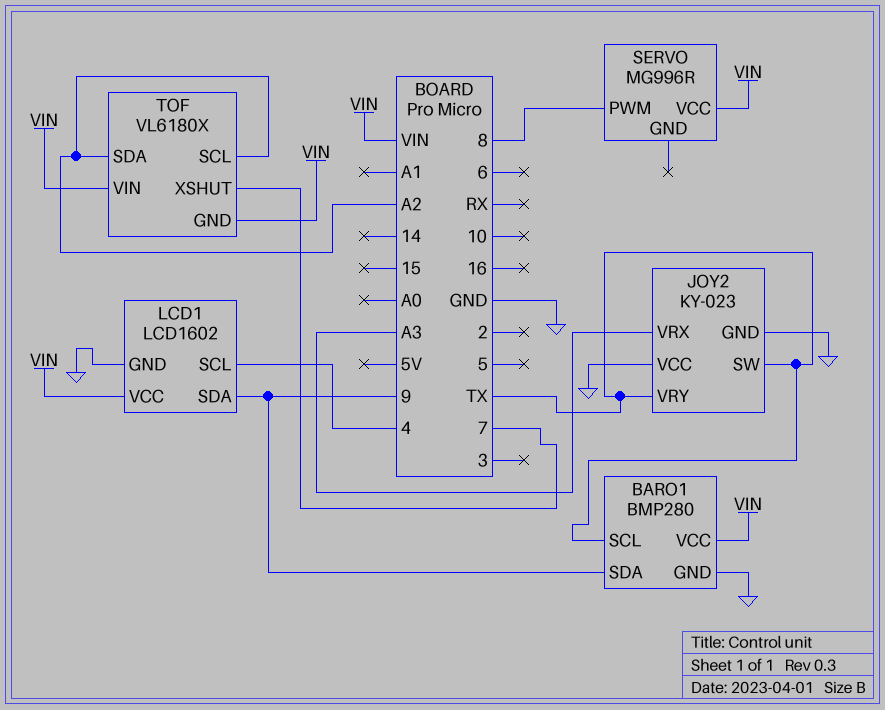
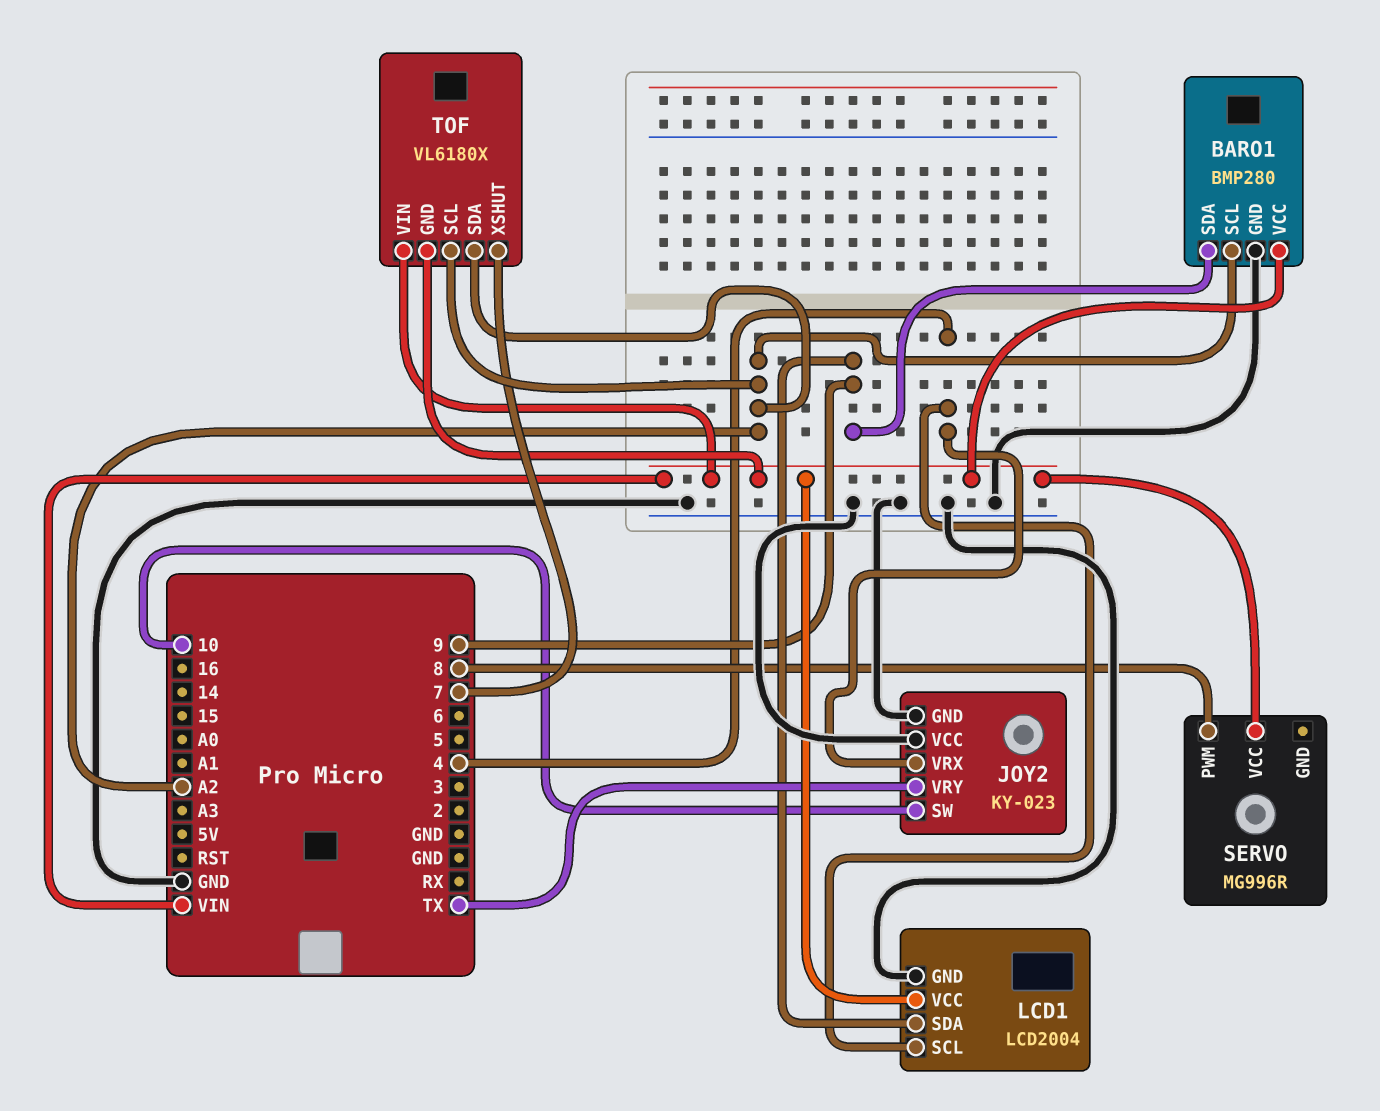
BARO1 pin SCL: TX -> A2
JOY2 pin SW: TX -> 10
JOY2 pin VRX: A3 -> 4
LCD1: LCD1602 -> LCD2004

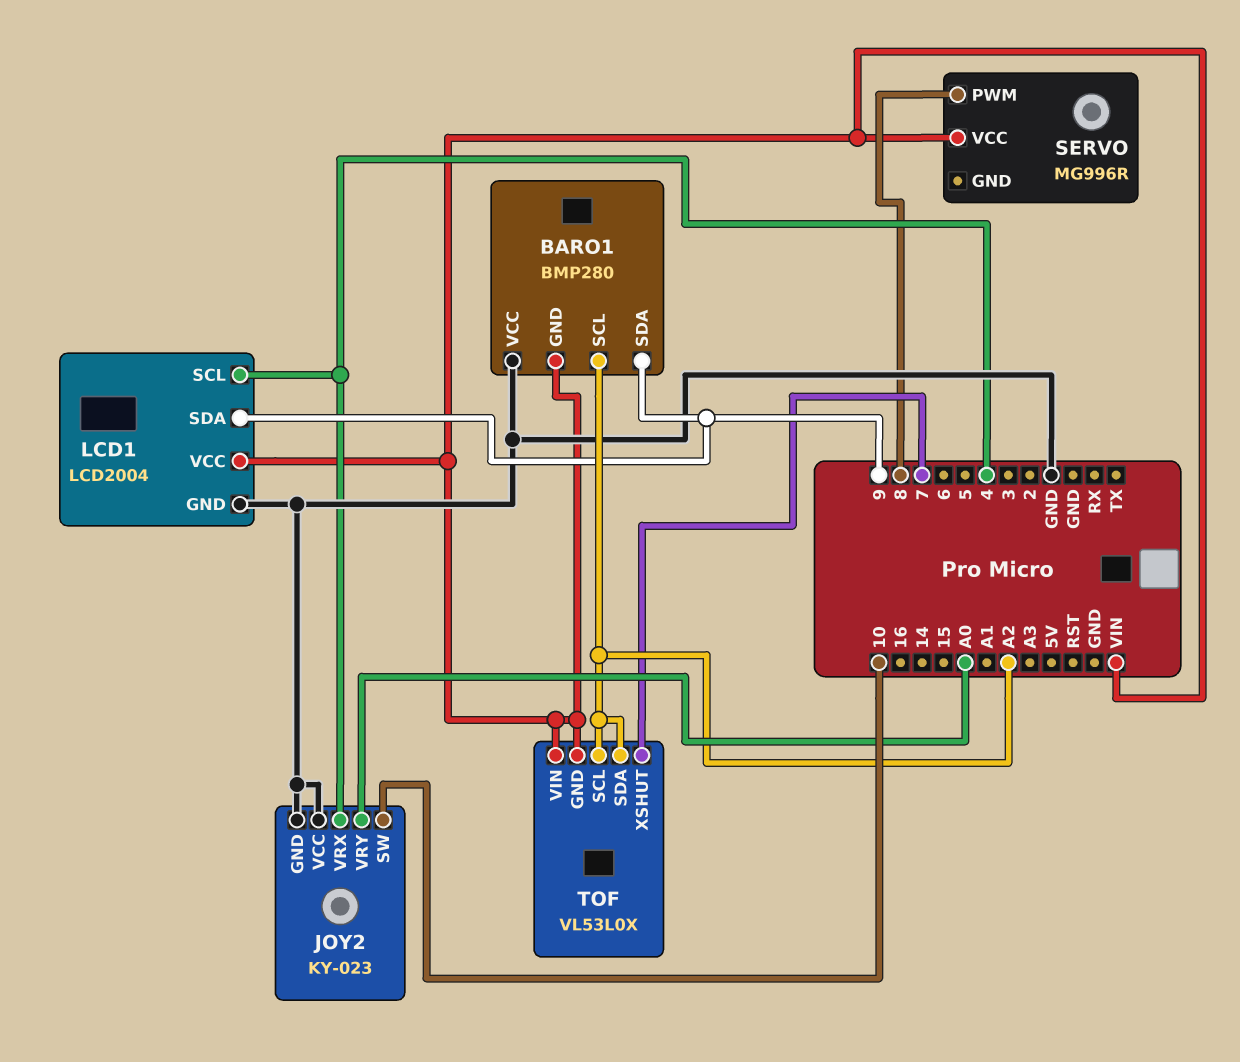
BARO1 pin GND: GND -> VIN
BARO1 pin VCC: VIN -> GND
JOY2 pin VRY: TX -> A0
TOF: VL6180X -> VL53L0X

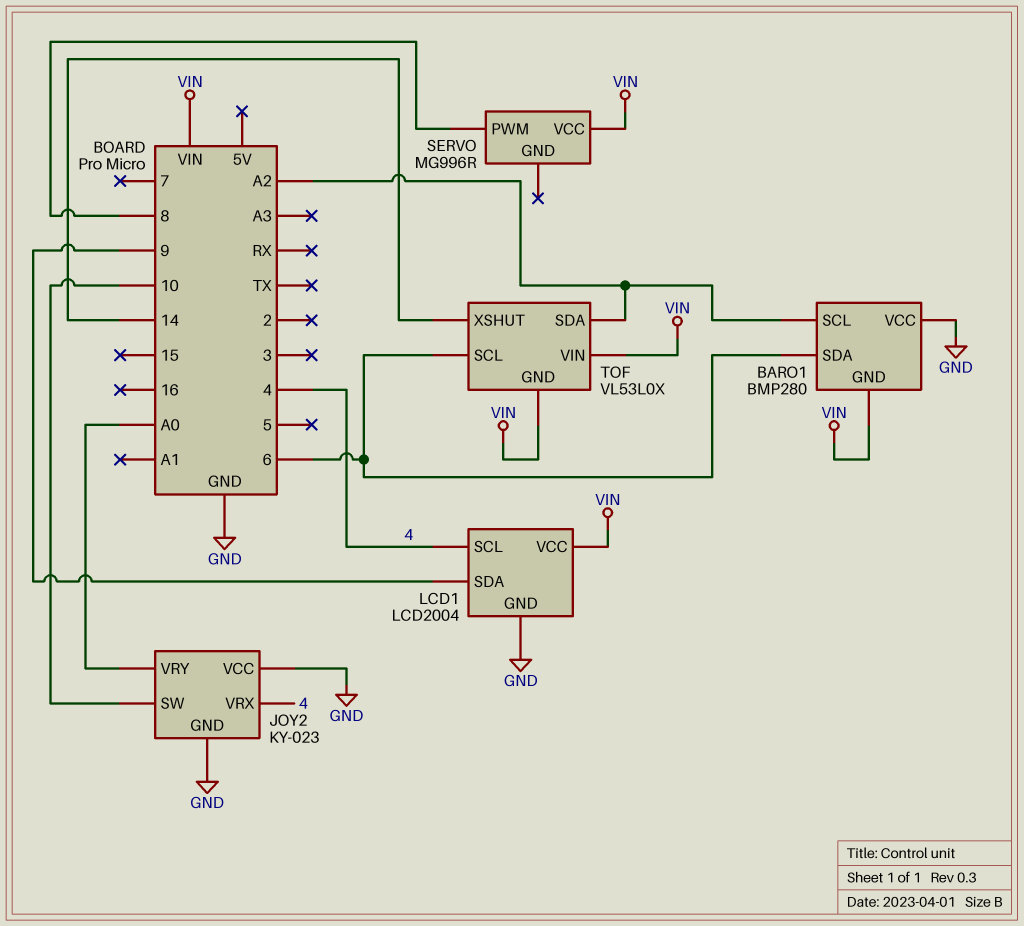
BARO1 pin SDA: 9 -> 6
TOF pin SCL: A2 -> 6
TOF pin XSHUT: 7 -> 14

